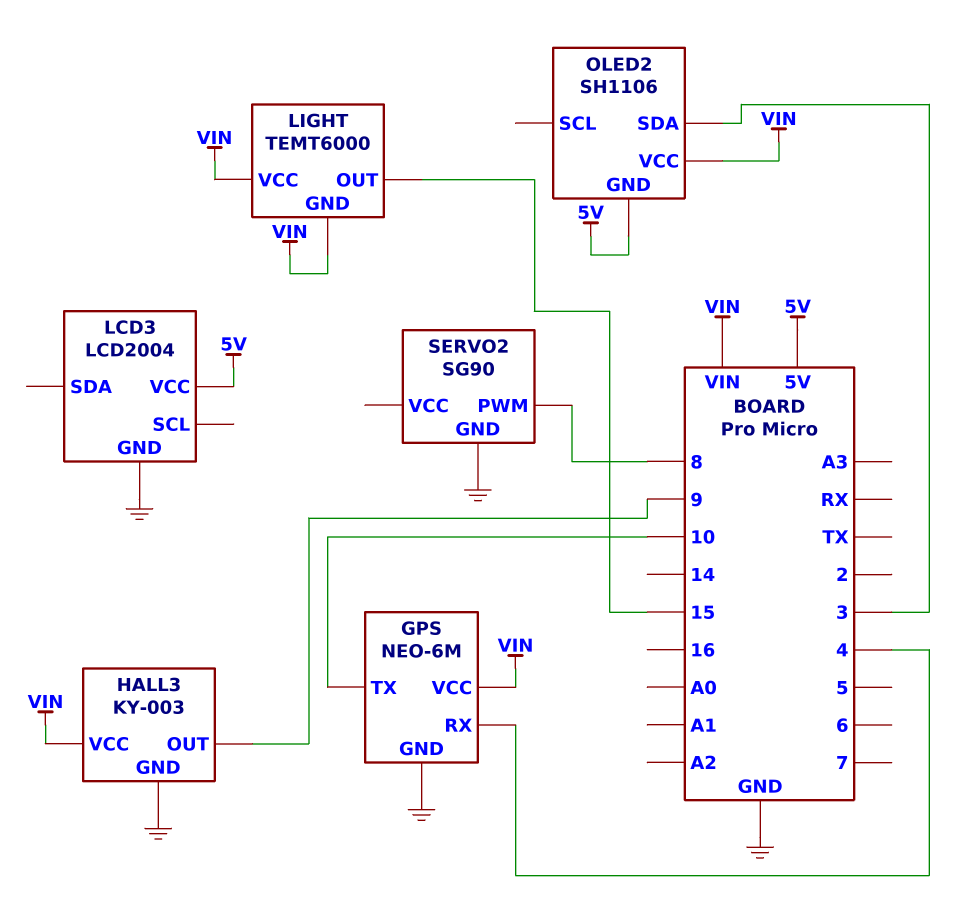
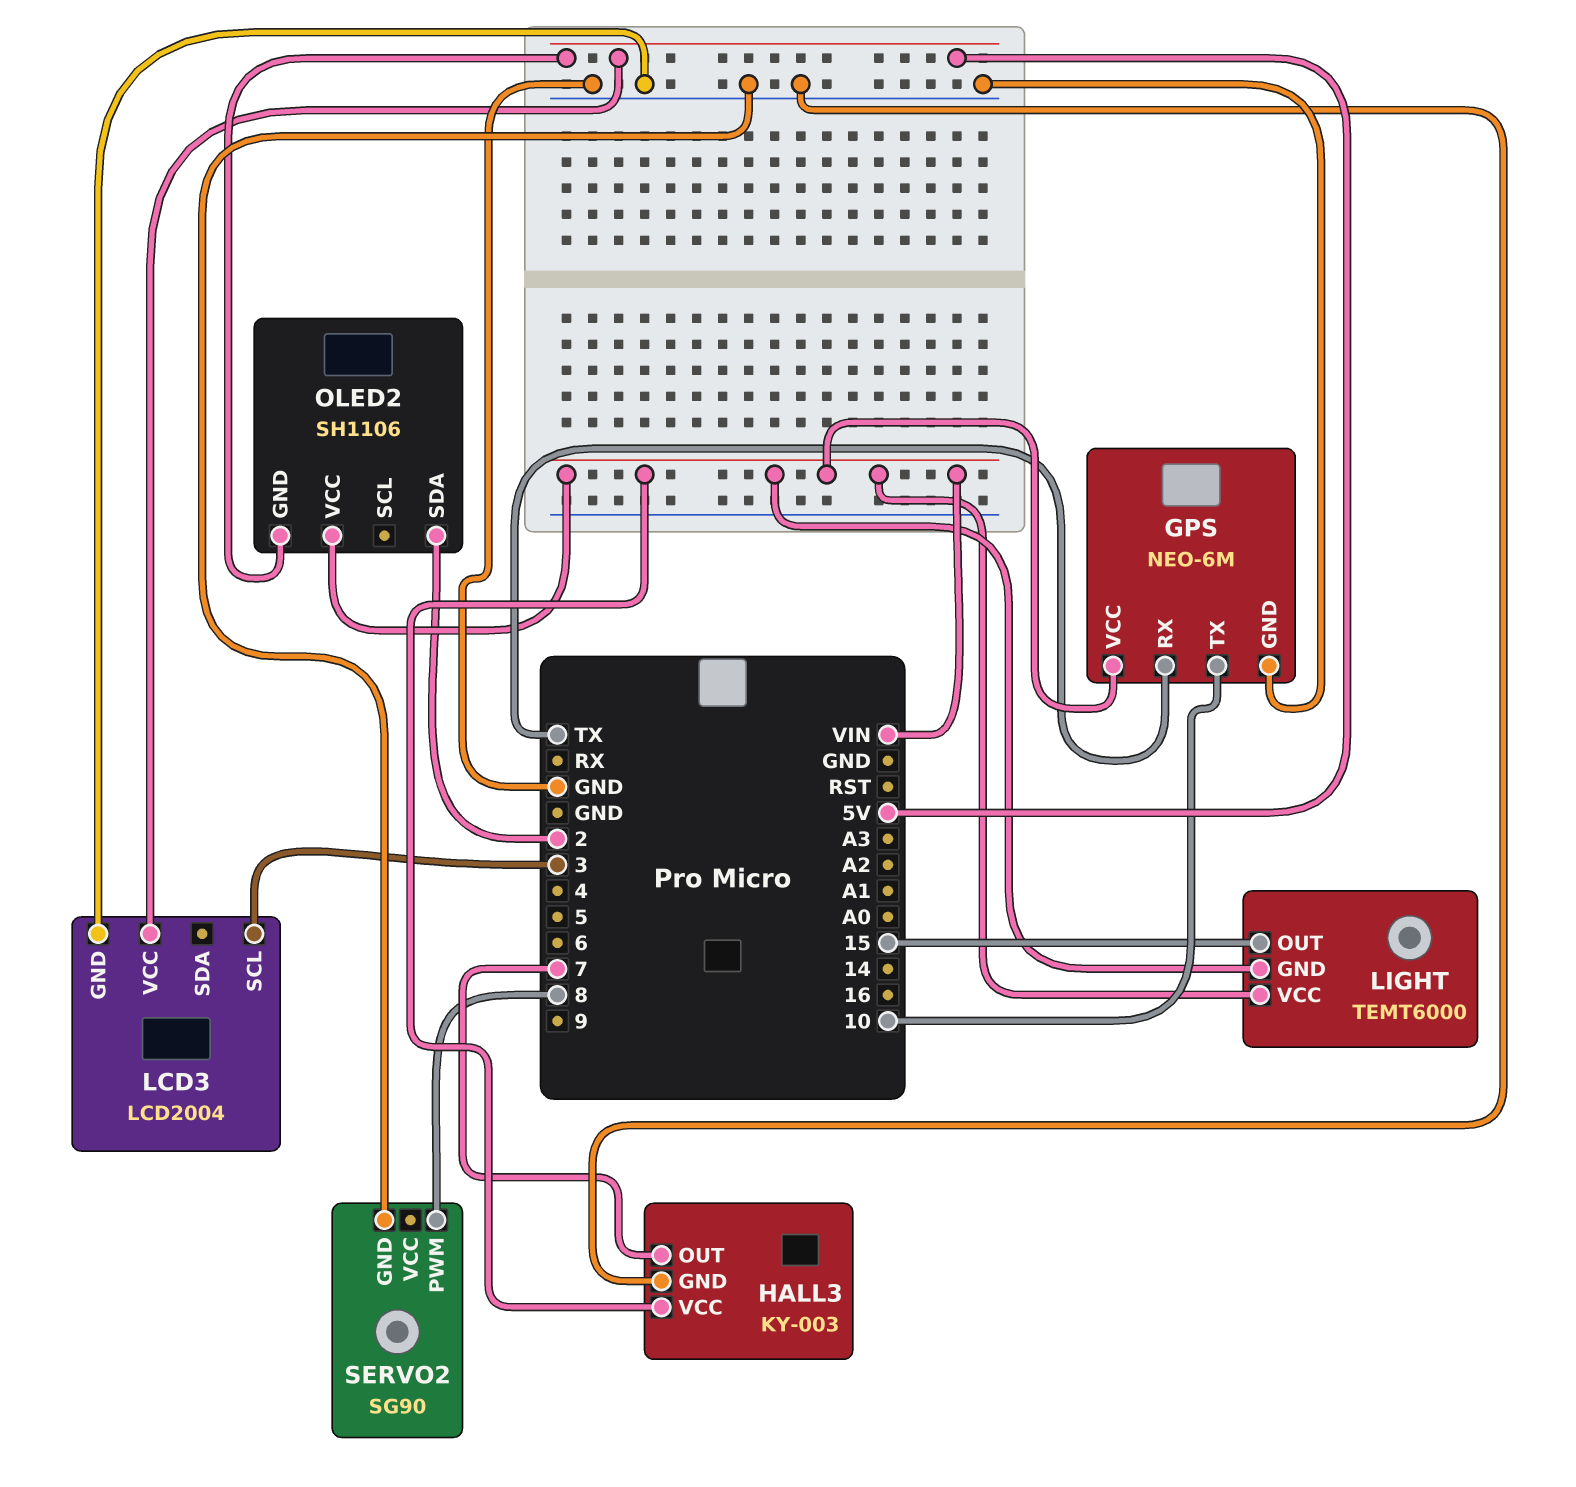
GPS pin RX: 4 -> TX
HALL3 pin OUT: 9 -> 7
LCD3 pin SCL: none -> 3
OLED2 pin SDA: 3 -> 2

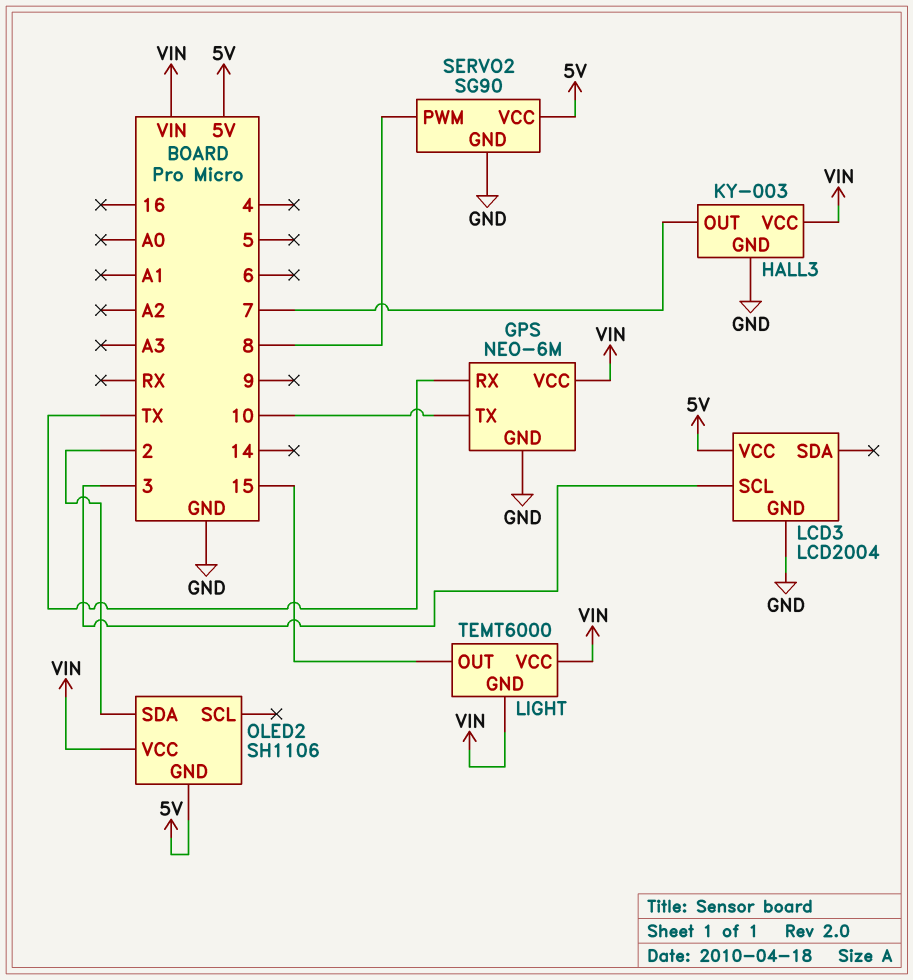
SERVO2 pin VCC: none -> 5V

